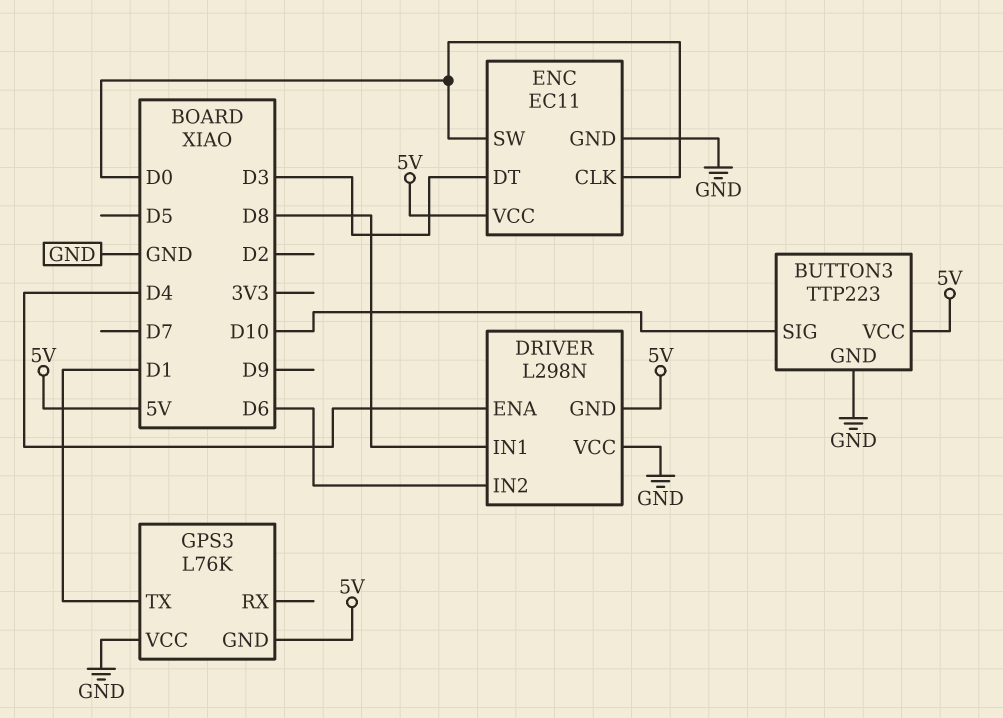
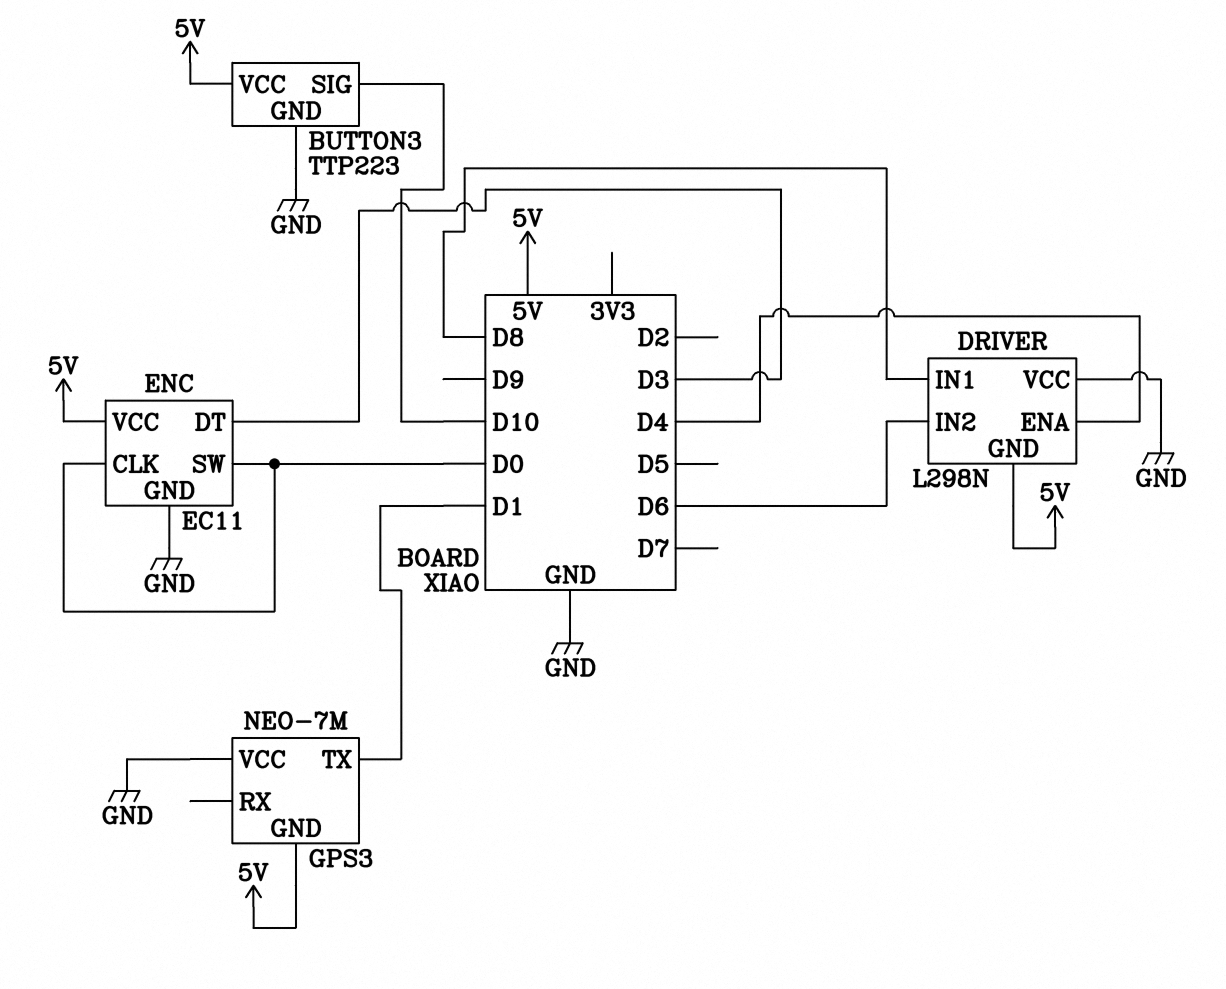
GPS3: L76K -> NEO-7M

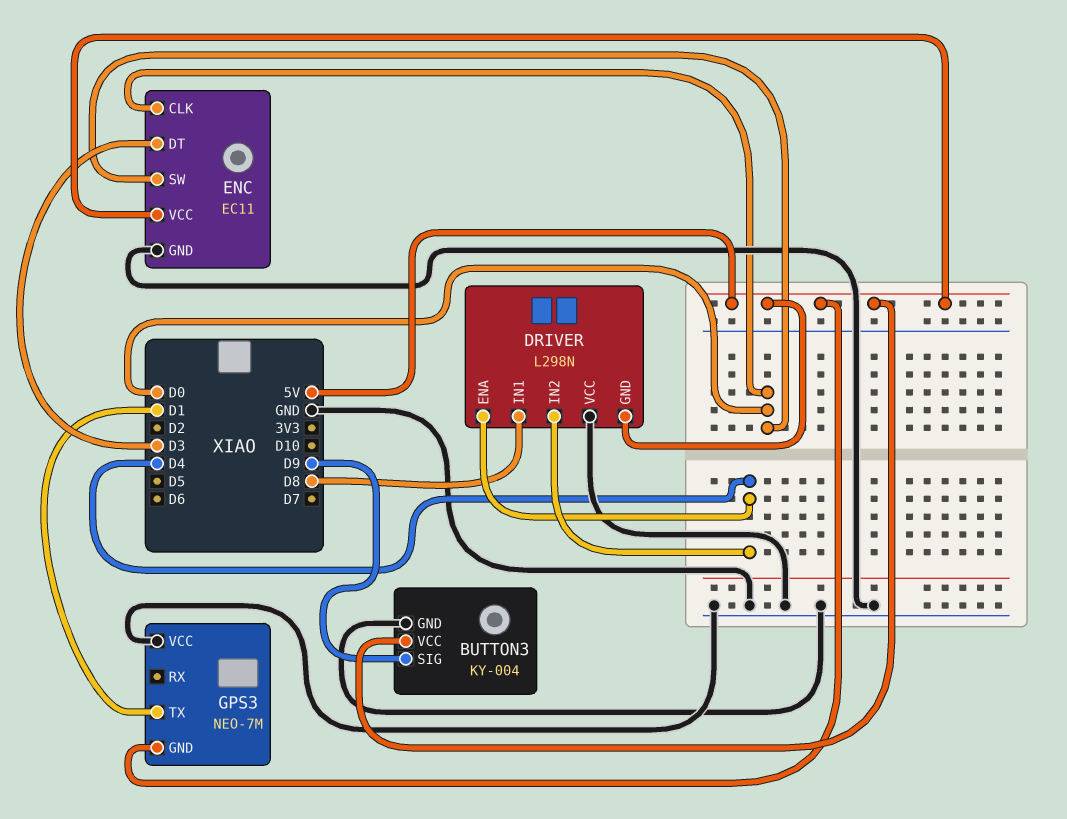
BUTTON3: TTP223 -> KY-004
BUTTON3 pin SIG: D10 -> D9
DRIVER pin IN2: D6 -> D4

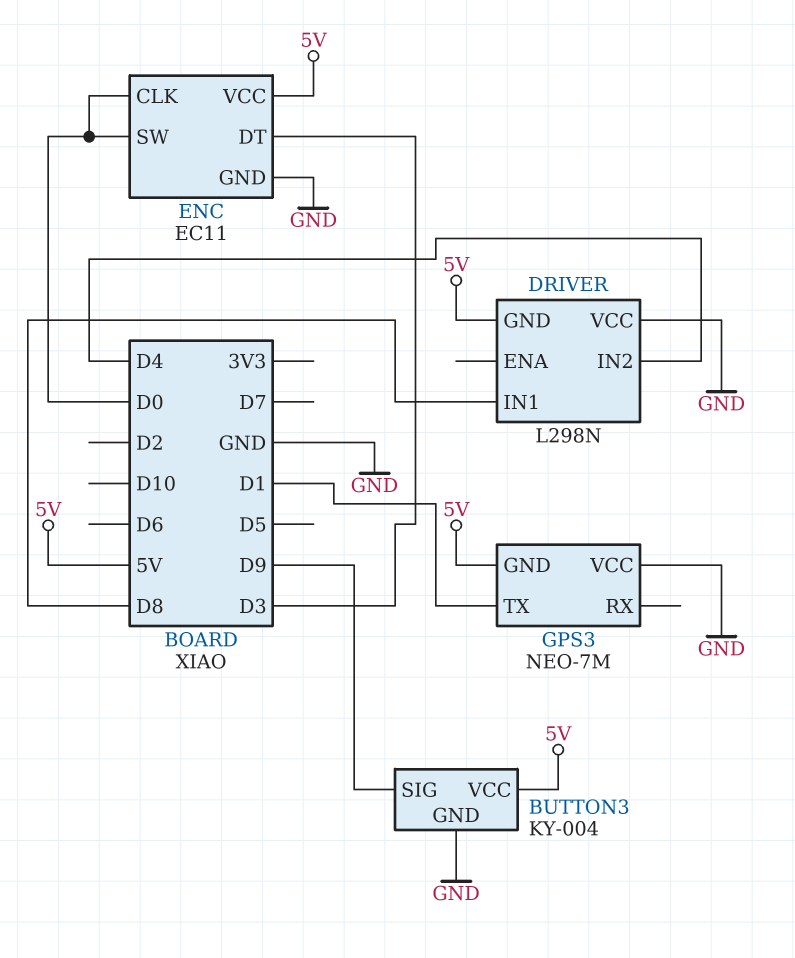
DRIVER pin ENA: D4 -> none

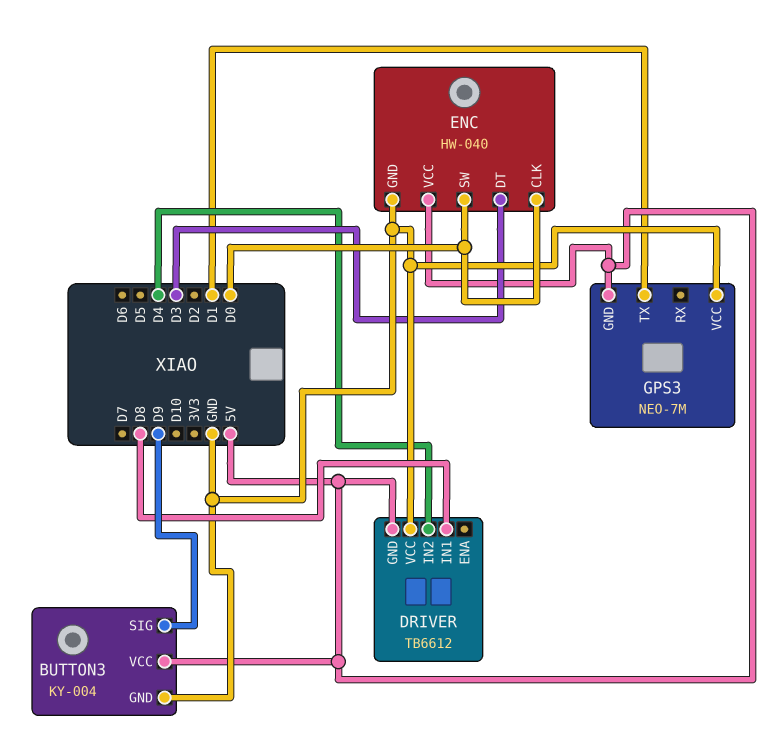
DRIVER: L298N -> TB6612
ENC: EC11 -> HW-040

